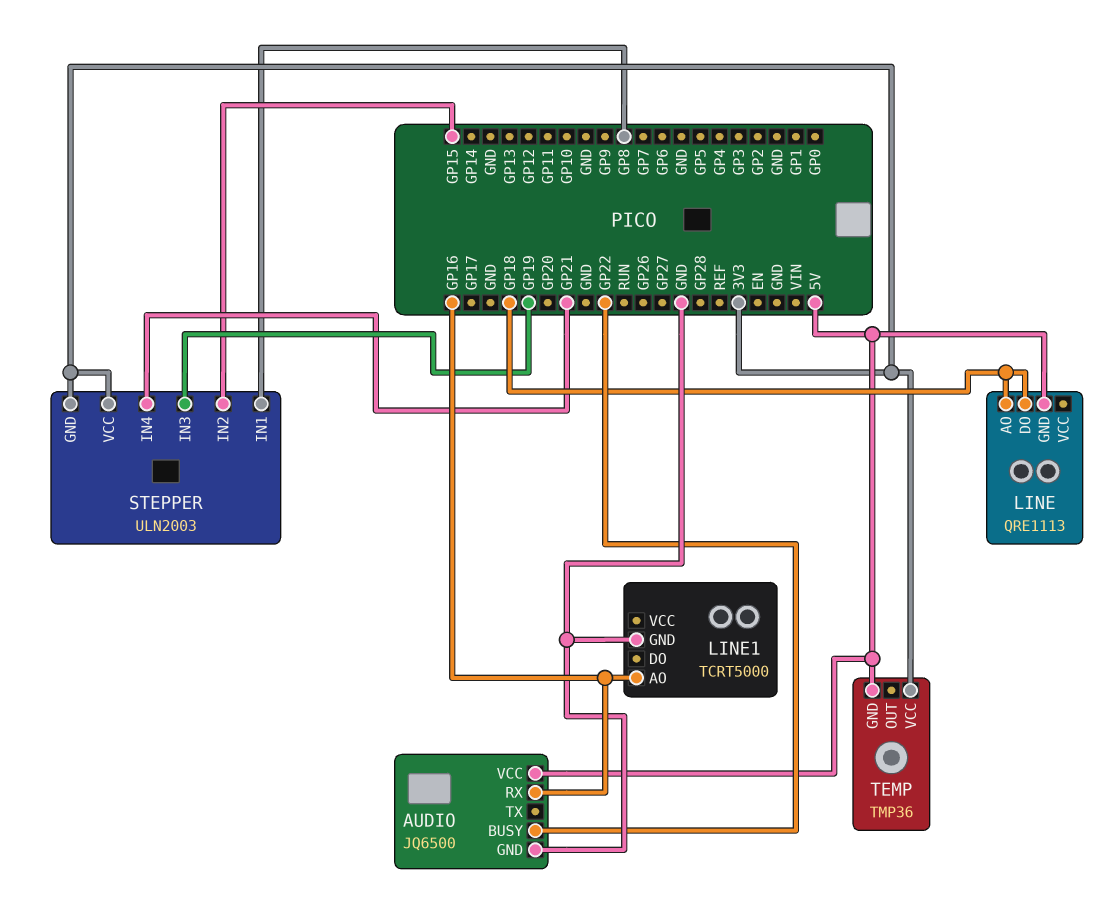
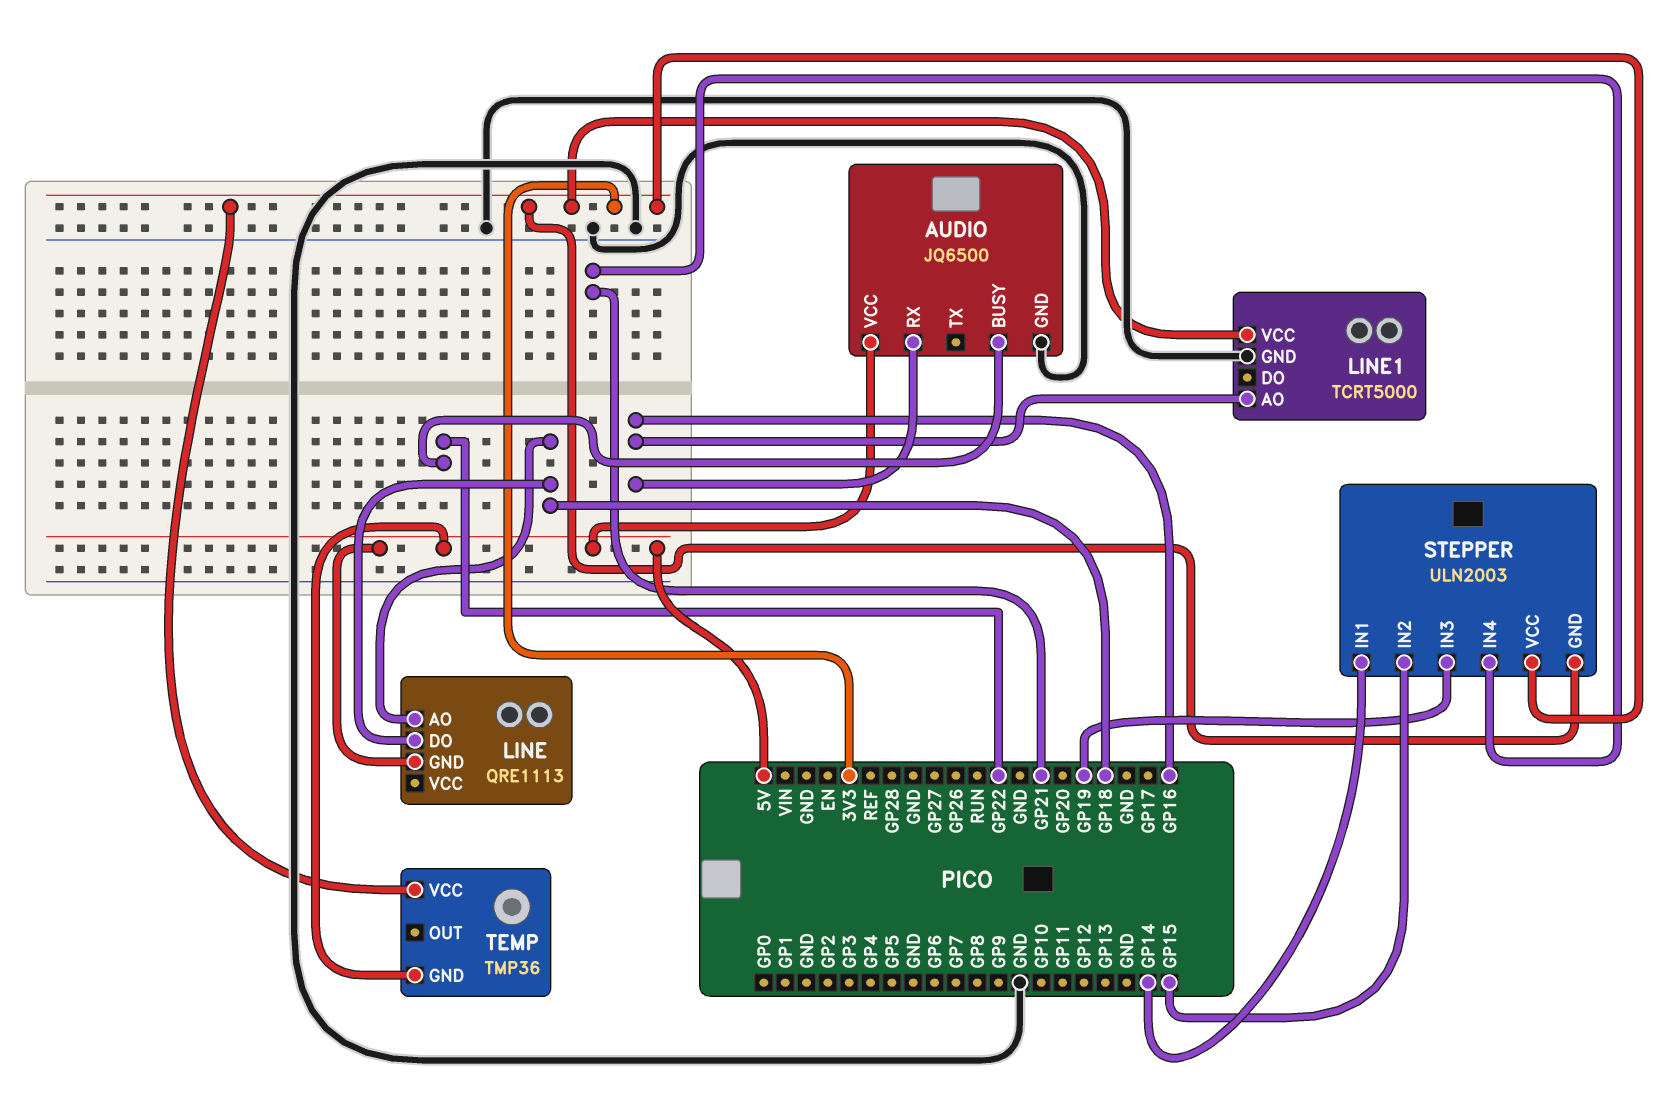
LINE1 pin VCC: none -> 3V3
STEPPER pin IN1: GP8 -> GP14

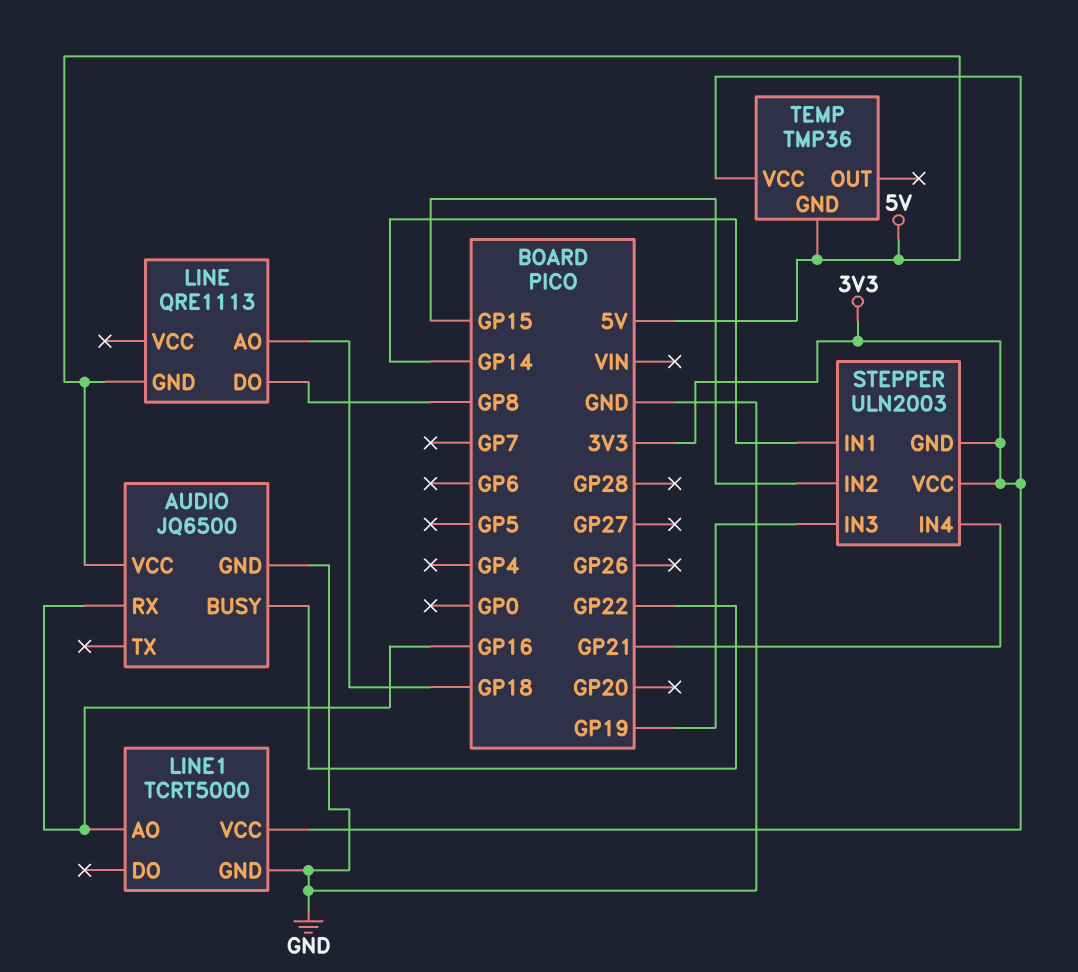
LINE pin DO: GP18 -> GP8

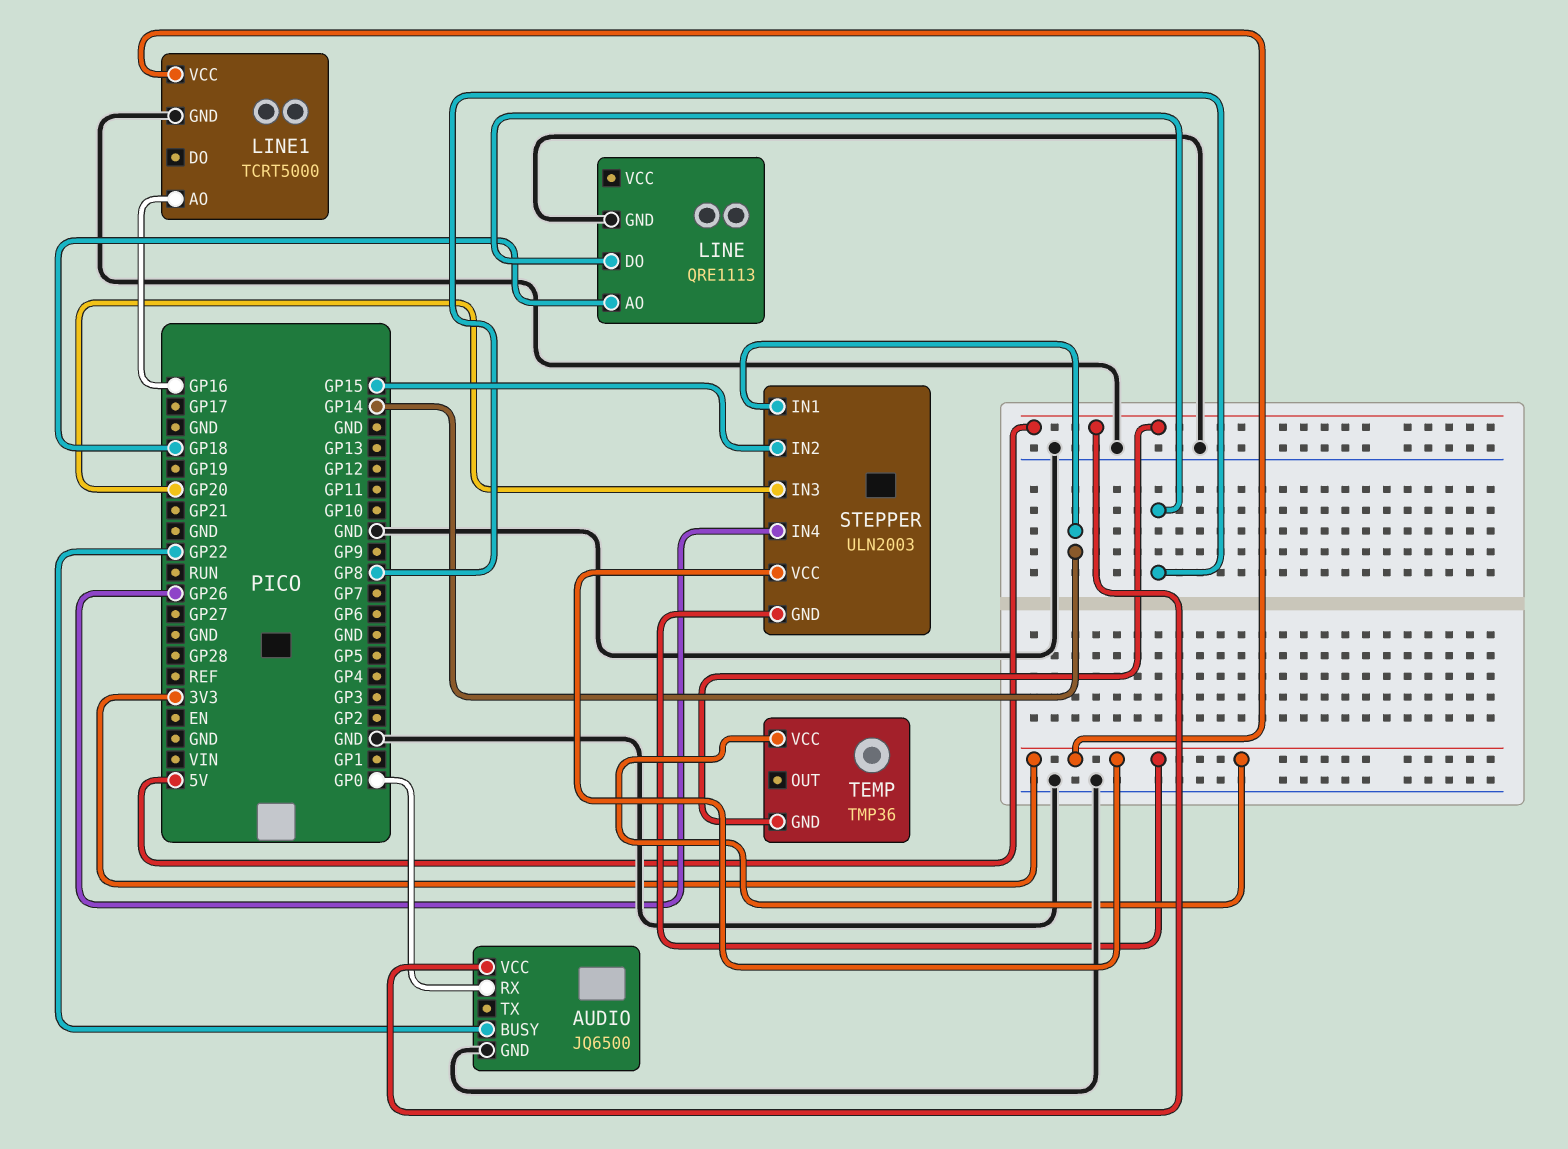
AUDIO pin RX: GP16 -> GP0
LINE pin GND: 5V -> GND
STEPPER pin IN3: GP19 -> GP20
STEPPER pin IN4: GP21 -> GP26

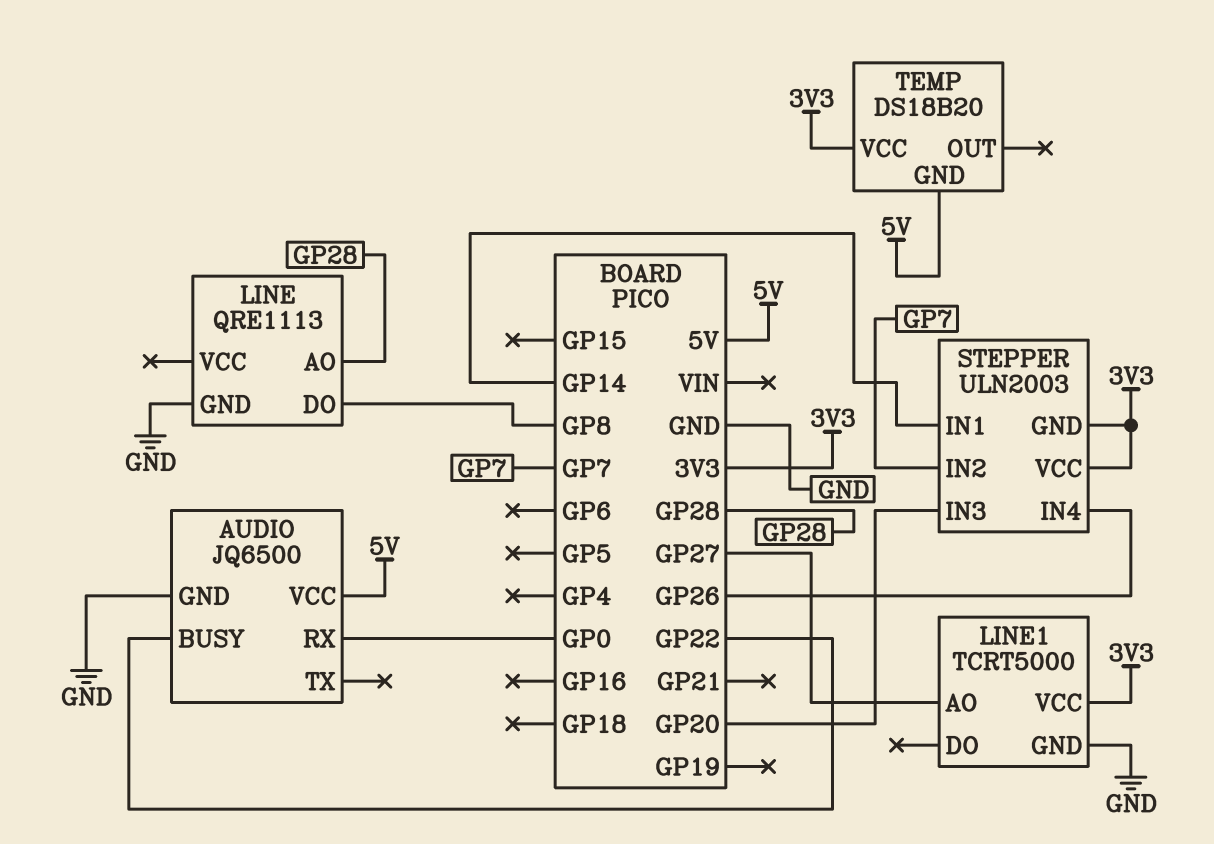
LINE pin AO: GP18 -> GP28
LINE1 pin AO: GP16 -> GP27
STEPPER pin IN2: GP15 -> GP7
TEMP: TMP36 -> DS18B20

